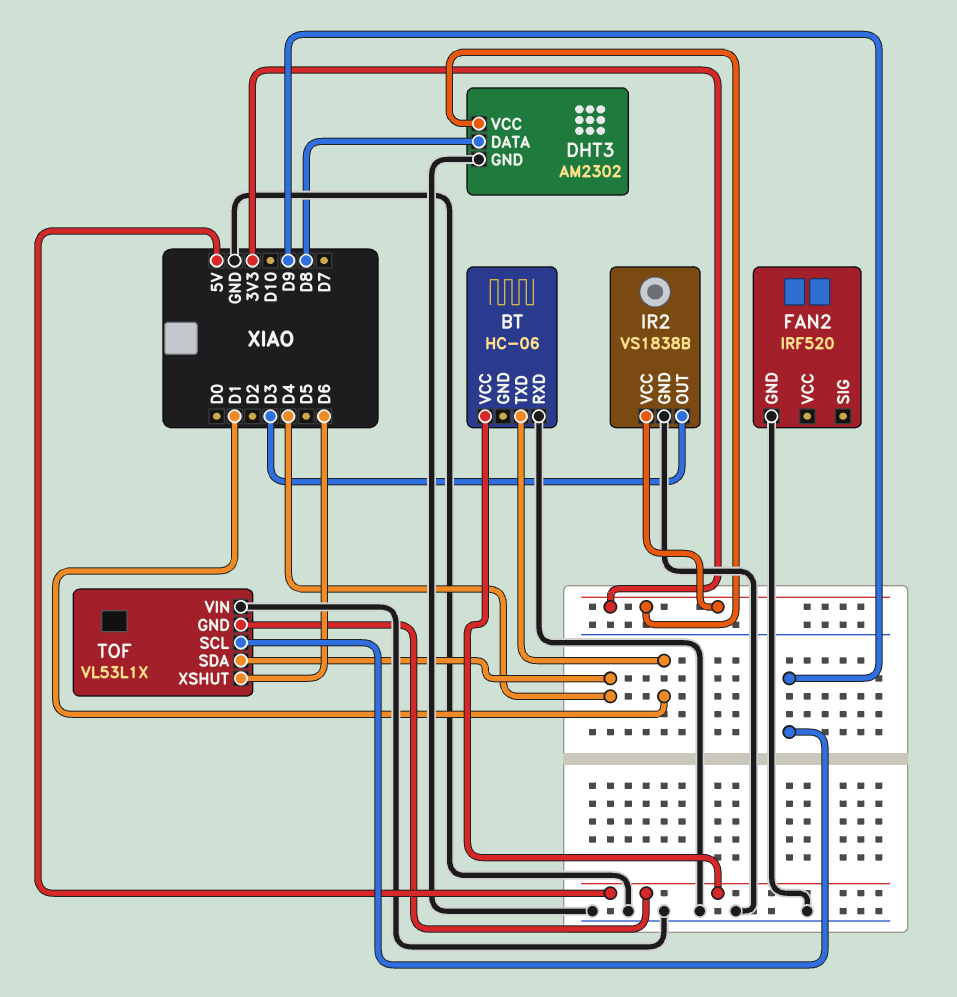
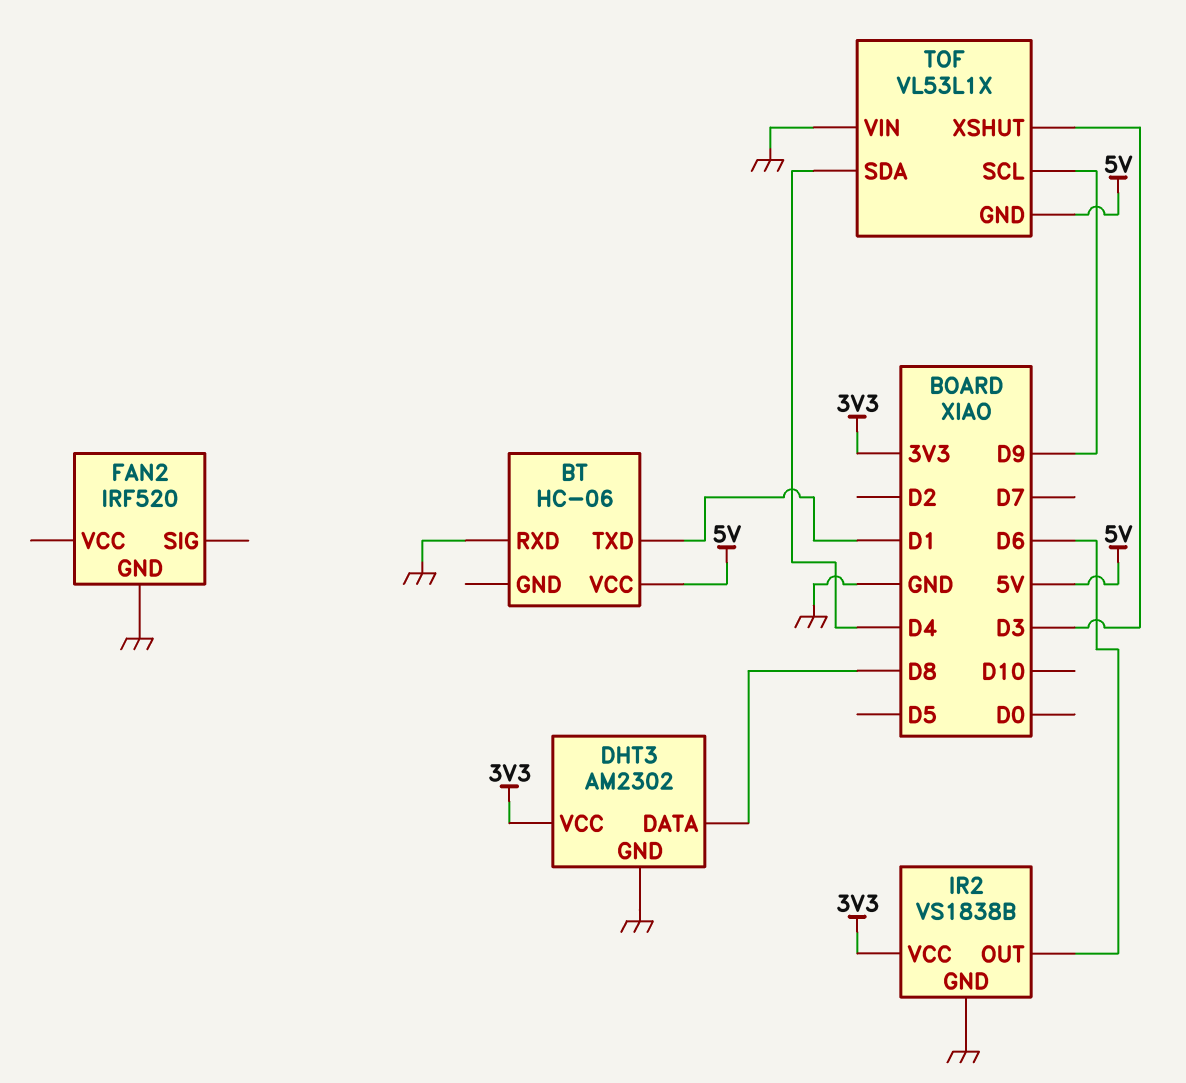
IR2 pin OUT: D3 -> D6
TOF pin XSHUT: D6 -> D3

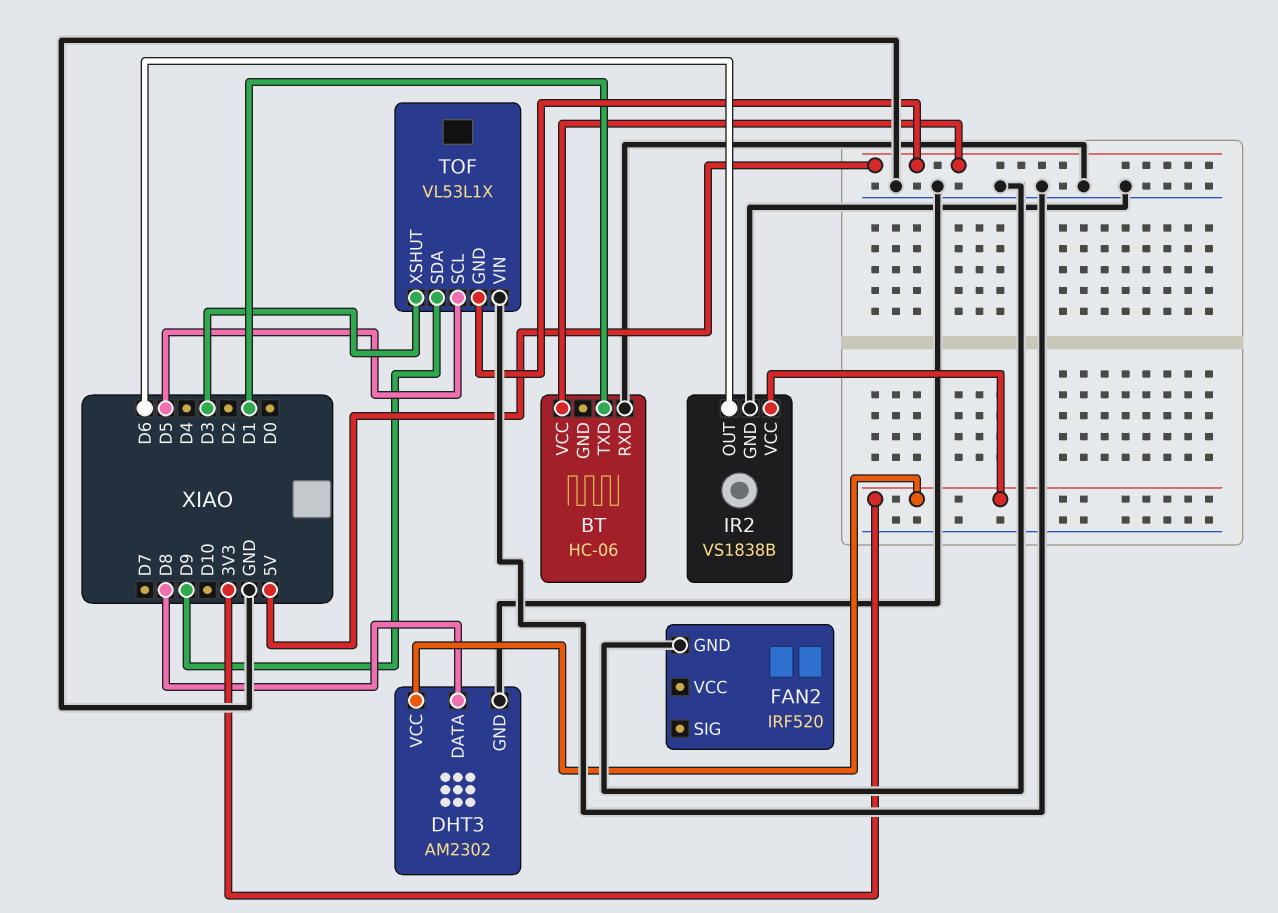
TOF pin SCL: D9 -> D5
TOF pin SDA: D4 -> D9

